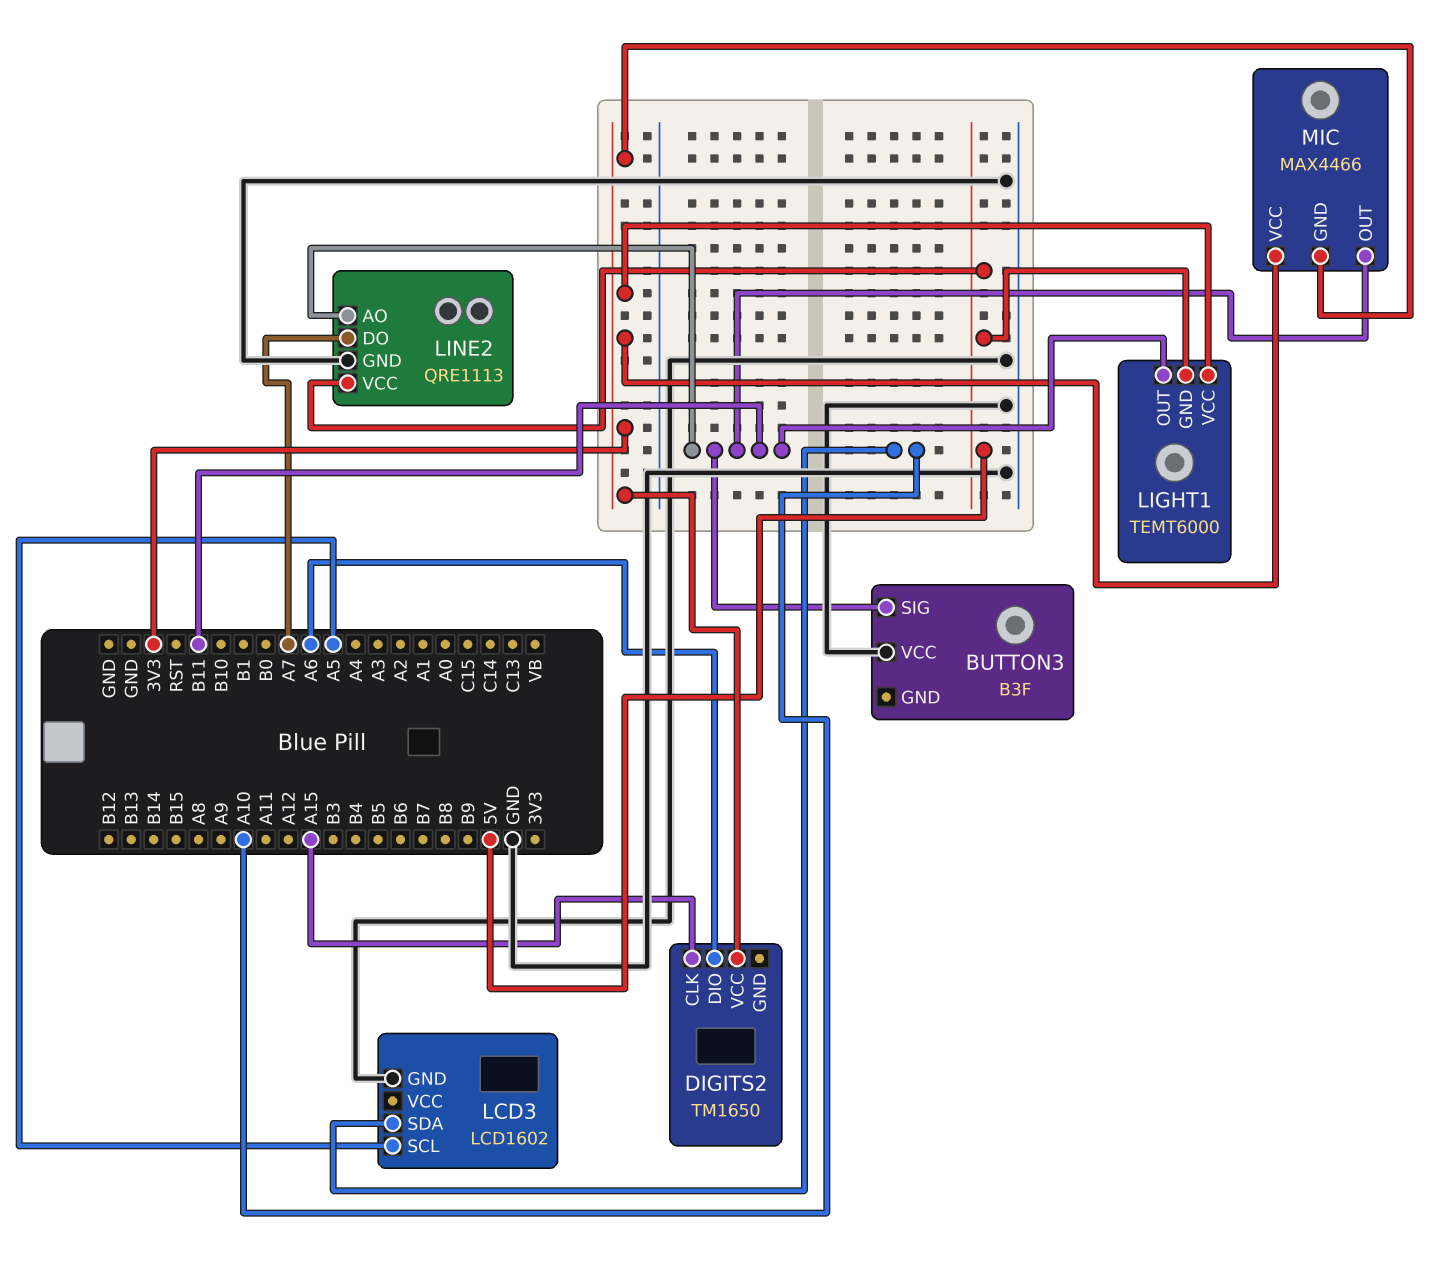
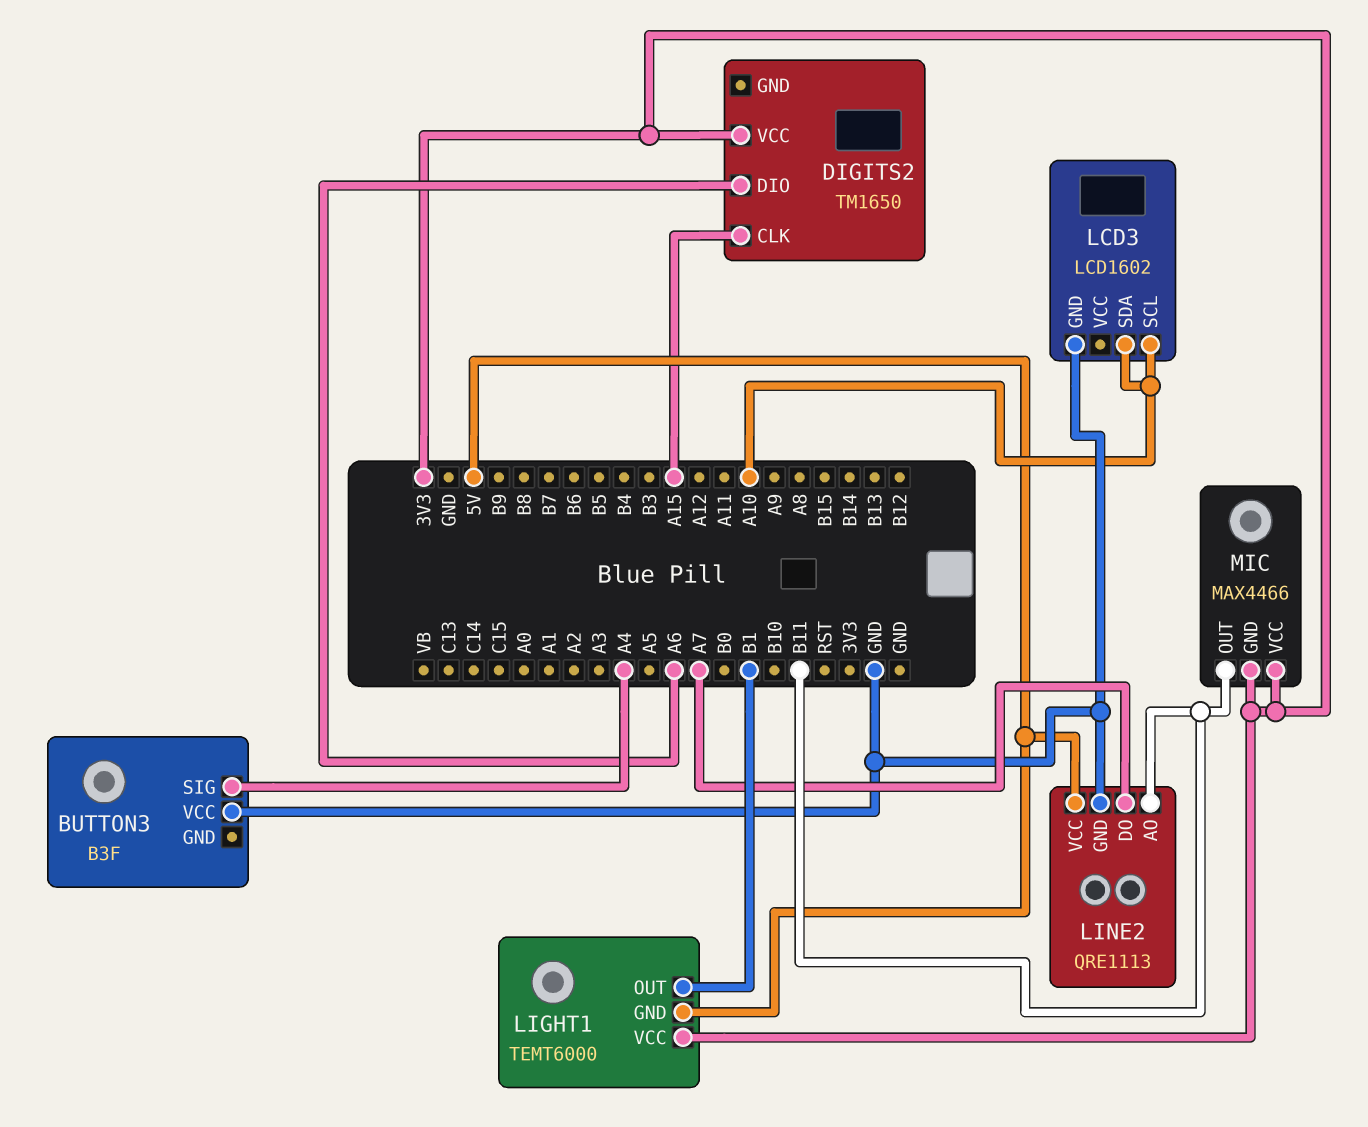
BUTTON3 pin SIG: B11 -> A4
LCD3 pin SCL: A5 -> A10
LIGHT1 pin OUT: B11 -> B1

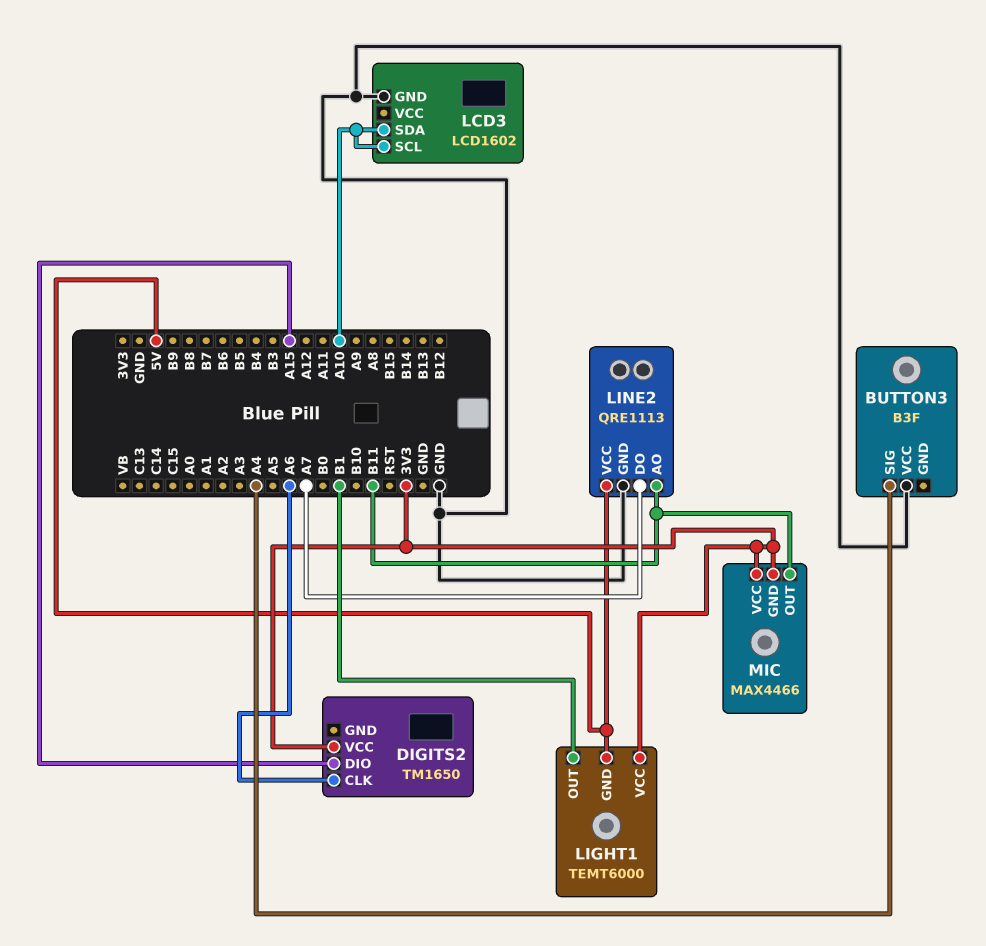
DIGITS2 pin CLK: A15 -> A6
DIGITS2 pin DIO: A6 -> A15

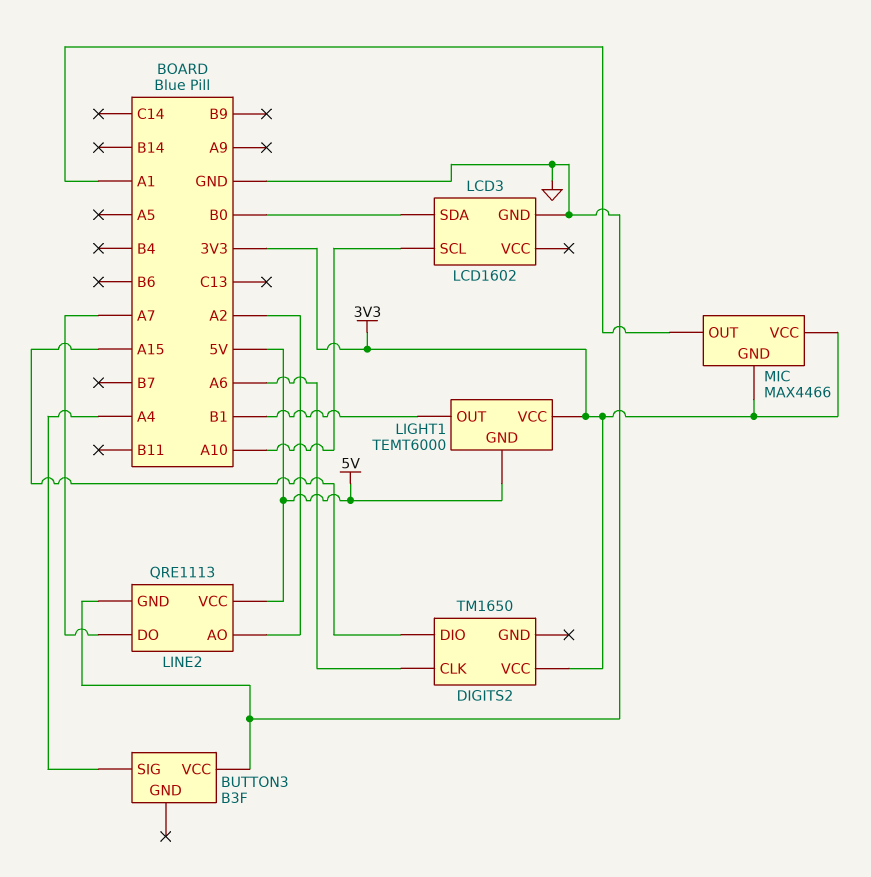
LCD3 pin SDA: A10 -> B0
LINE2 pin AO: B11 -> A2
MIC pin OUT: B11 -> A1

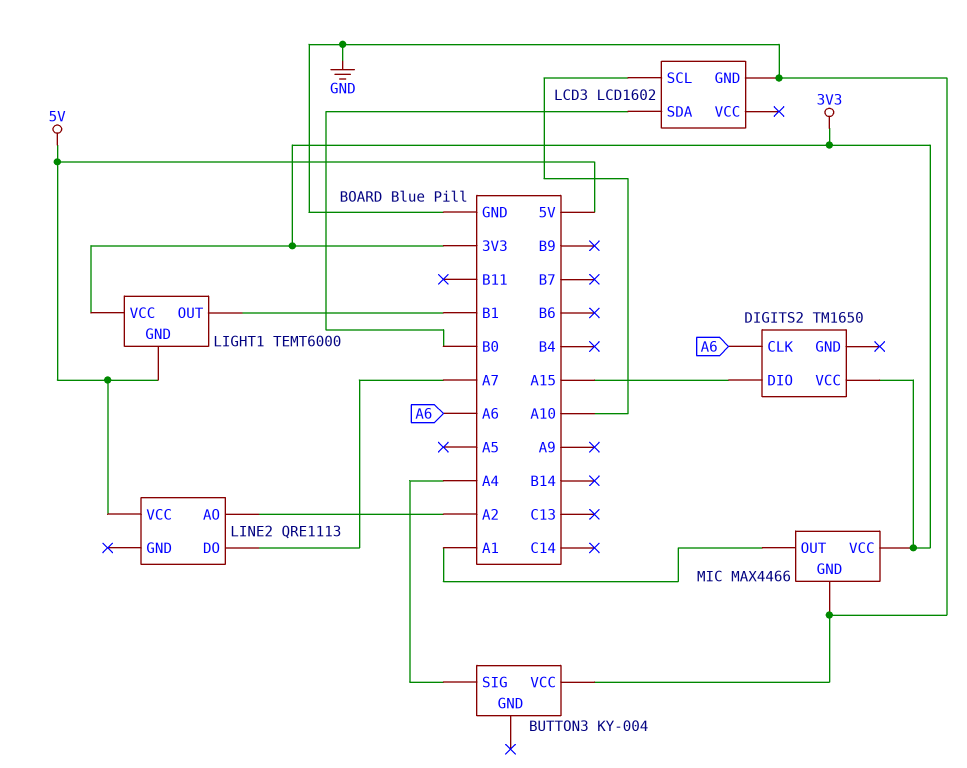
BUTTON3: B3F -> KY-004
LINE2 pin GND: GND -> none
MIC pin GND: 3V3 -> GND

